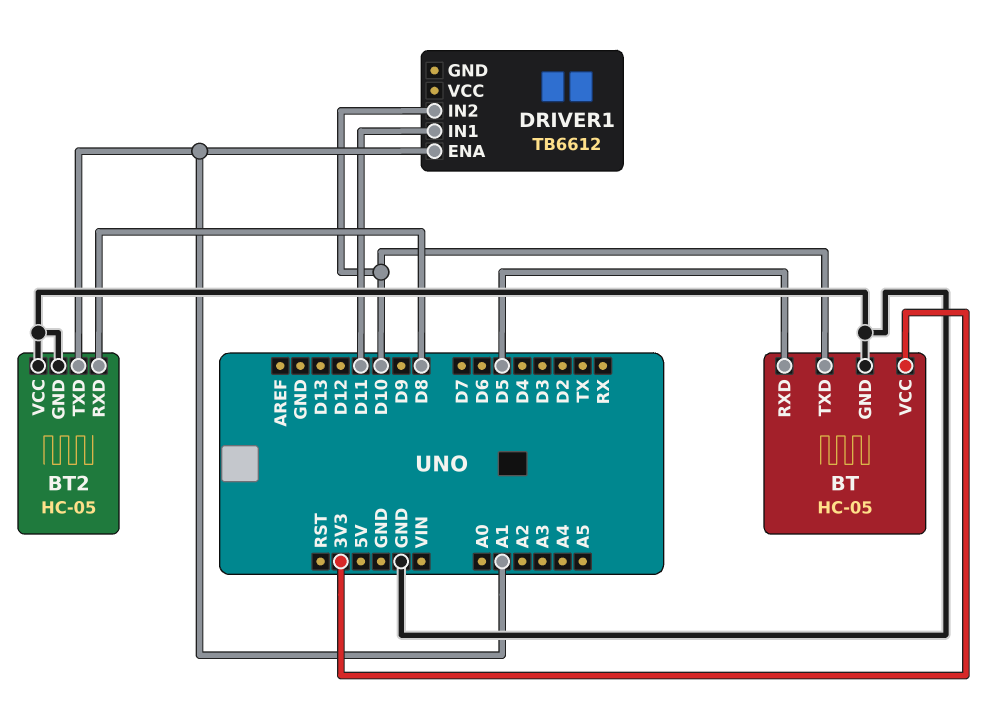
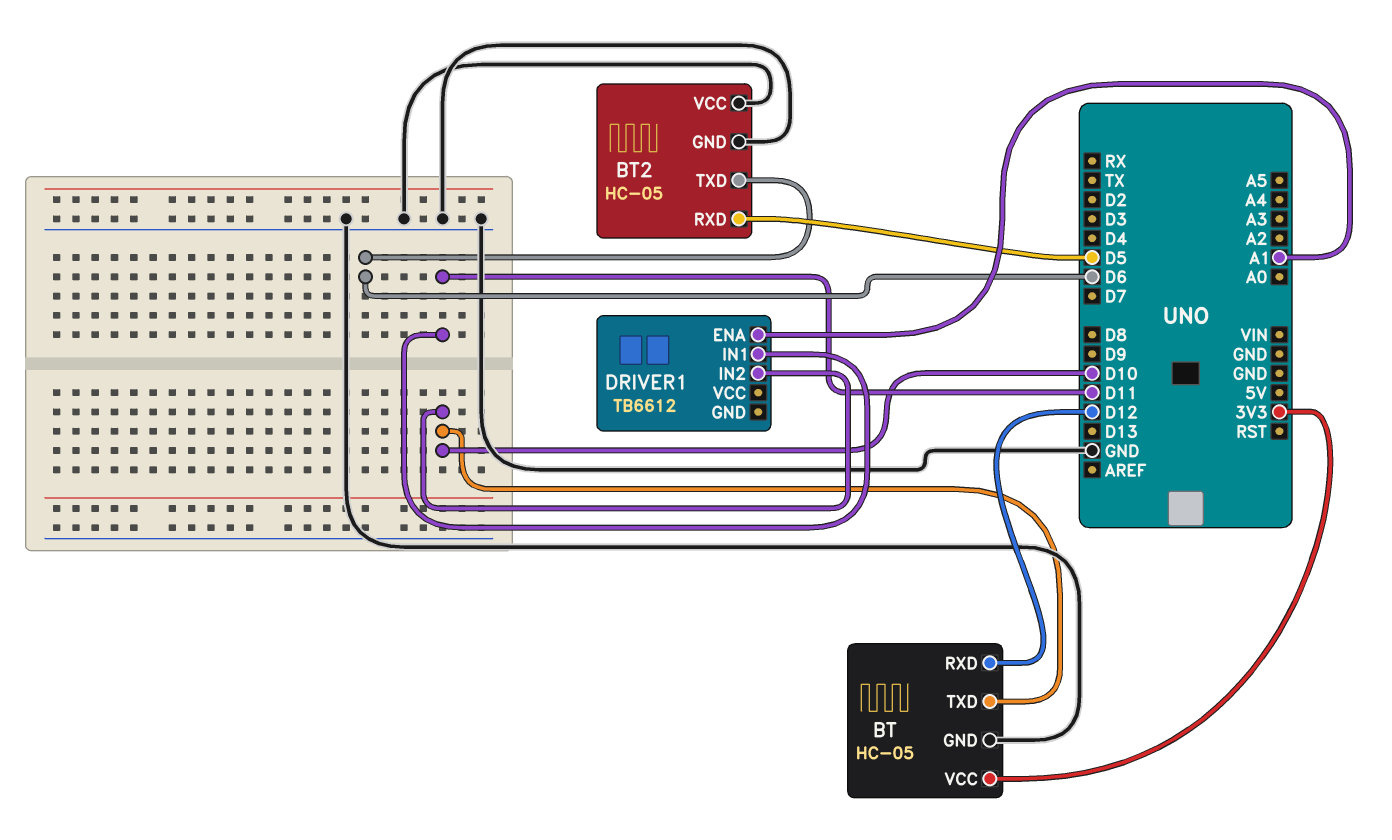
BT pin RXD: D5 -> D12
BT2 pin RXD: D8 -> D5
BT2 pin TXD: A1 -> D6

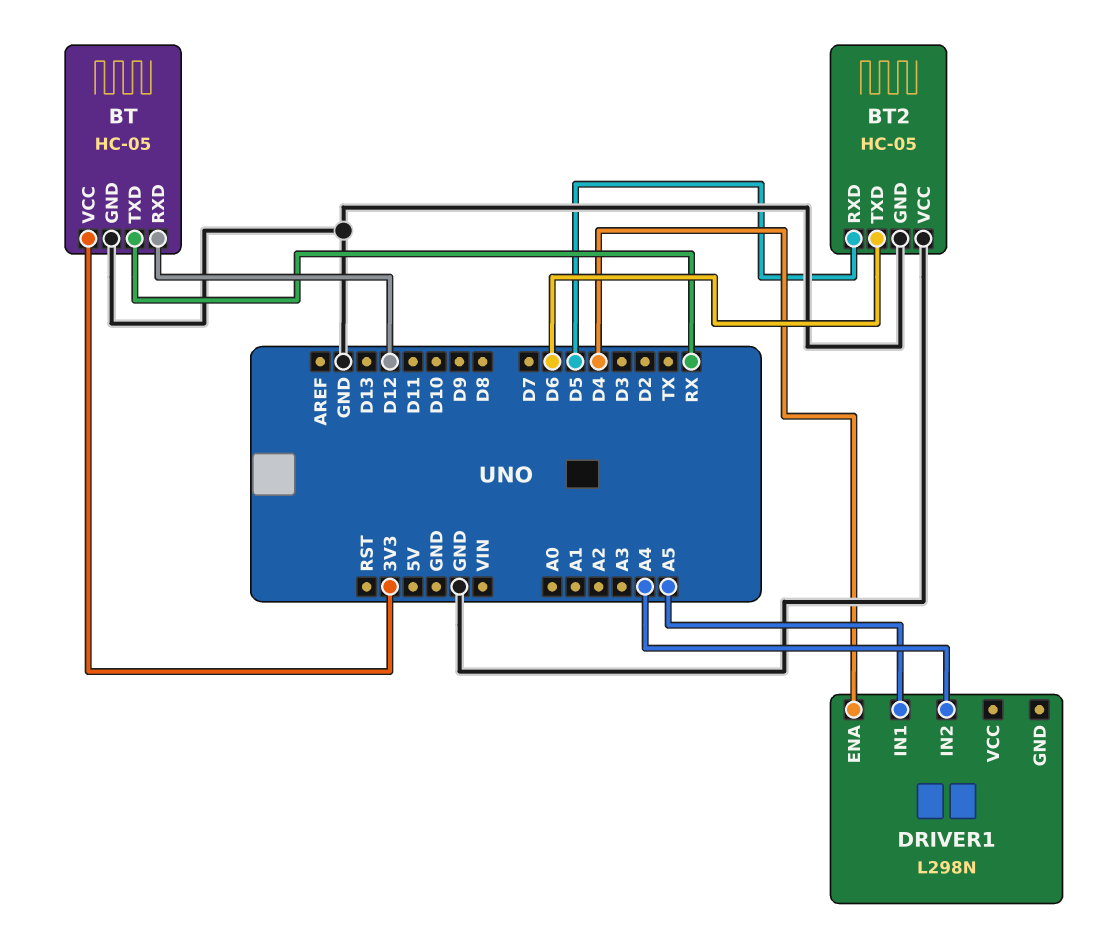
BT pin TXD: D10 -> RX
DRIVER1: TB6612 -> L298N
DRIVER1 pin ENA: A1 -> D4
DRIVER1 pin IN1: D11 -> A5
DRIVER1 pin IN2: D10 -> A4

